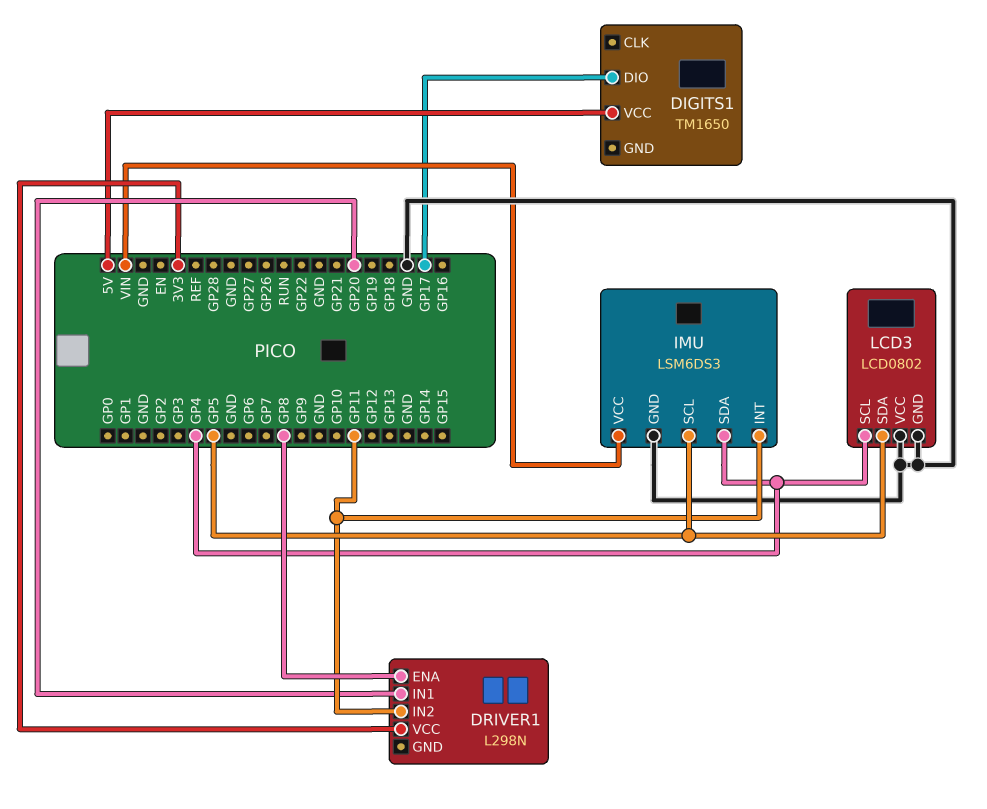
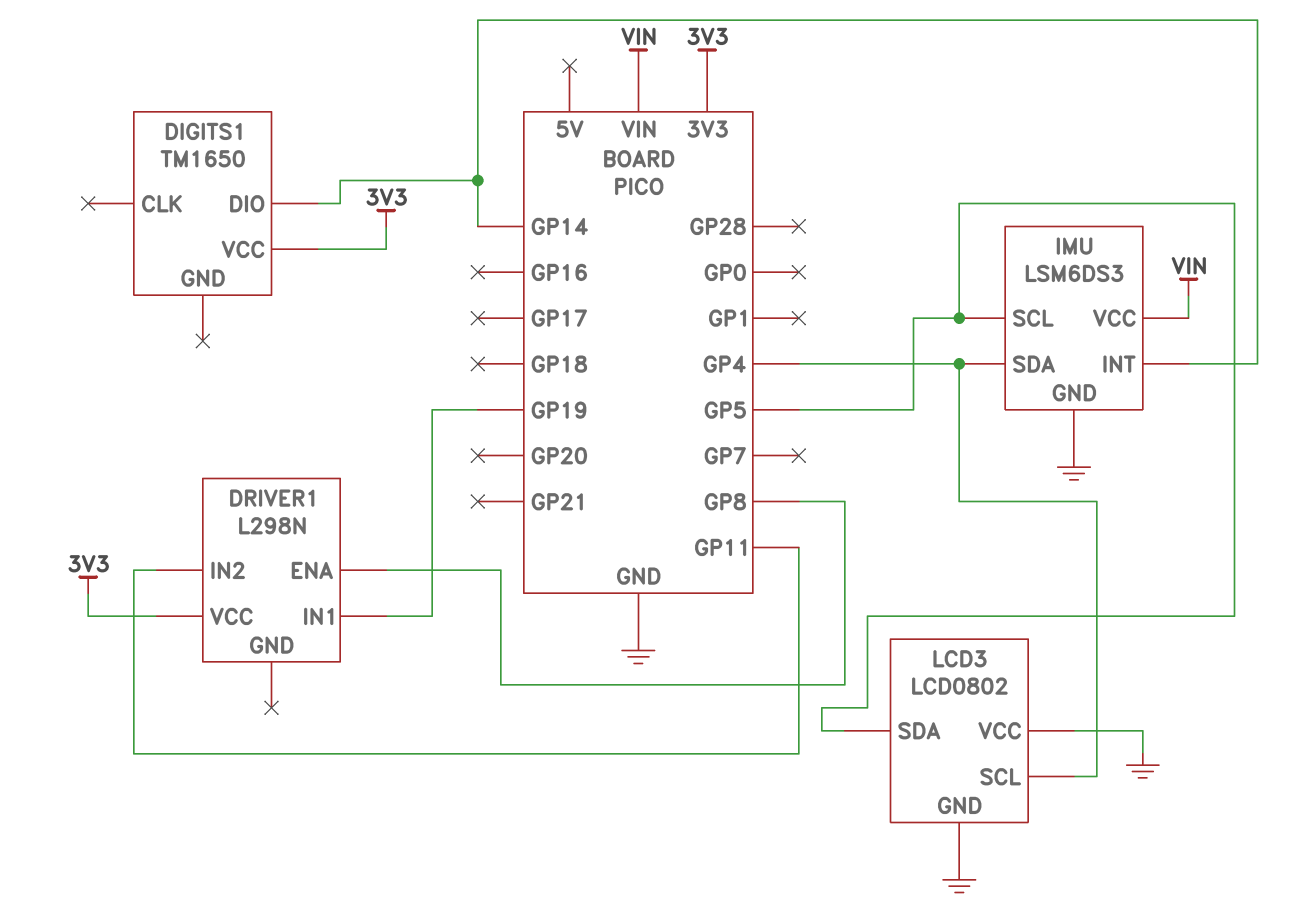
DIGITS1 pin DIO: GP17 -> GP14
DIGITS1 pin VCC: 5V -> 3V3
DRIVER1 pin IN1: GP20 -> GP19
IMU pin INT: GP11 -> GP14

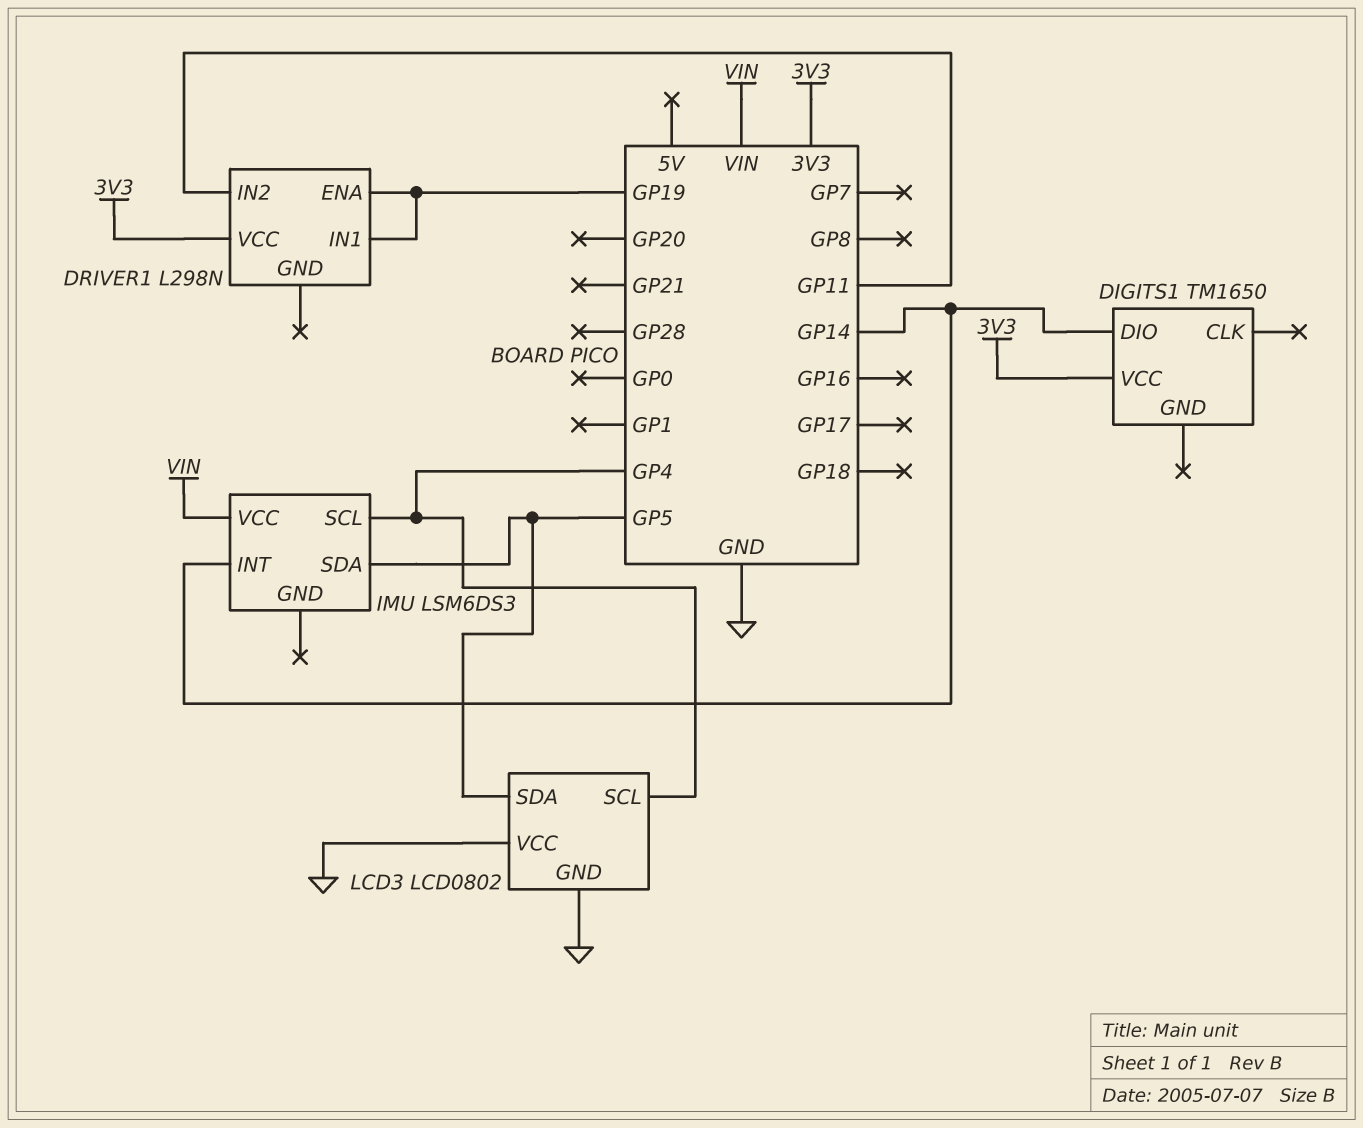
DRIVER1 pin ENA: GP8 -> GP19
IMU pin GND: GND -> none
IMU pin SCL: GP5 -> GP4
IMU pin SDA: GP4 -> GP5

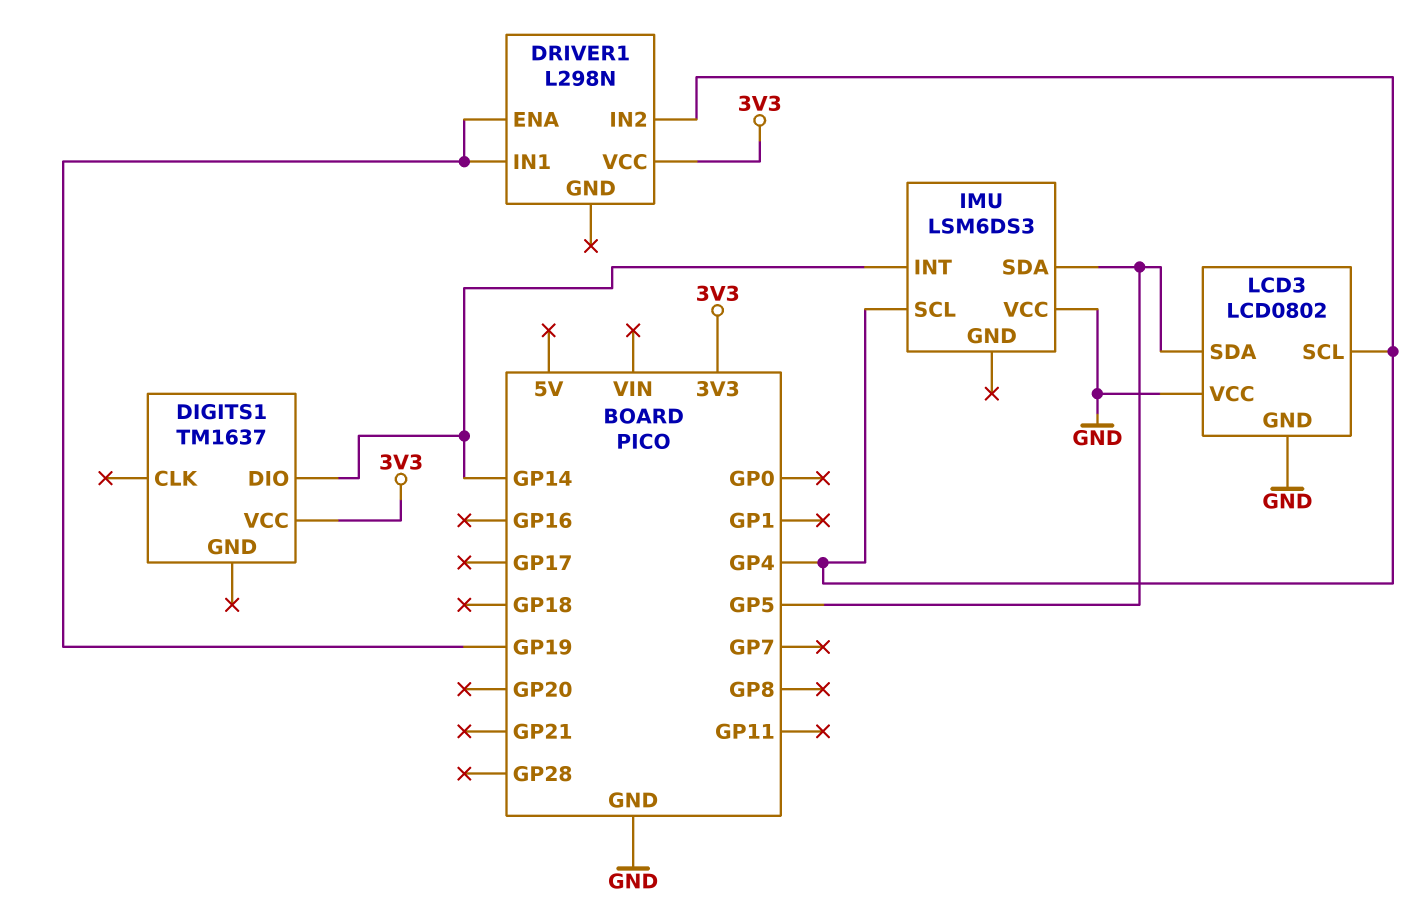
DIGITS1: TM1650 -> TM1637
DRIVER1 pin IN2: GP11 -> GP4
IMU pin VCC: VIN -> GND

